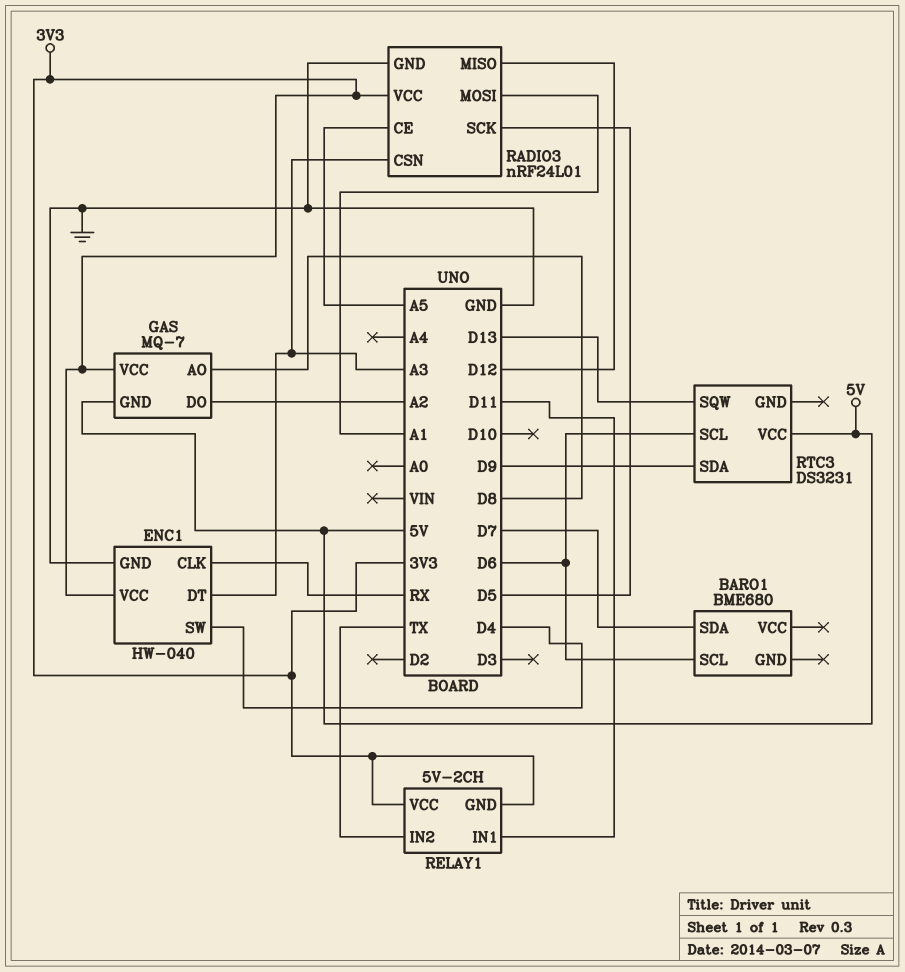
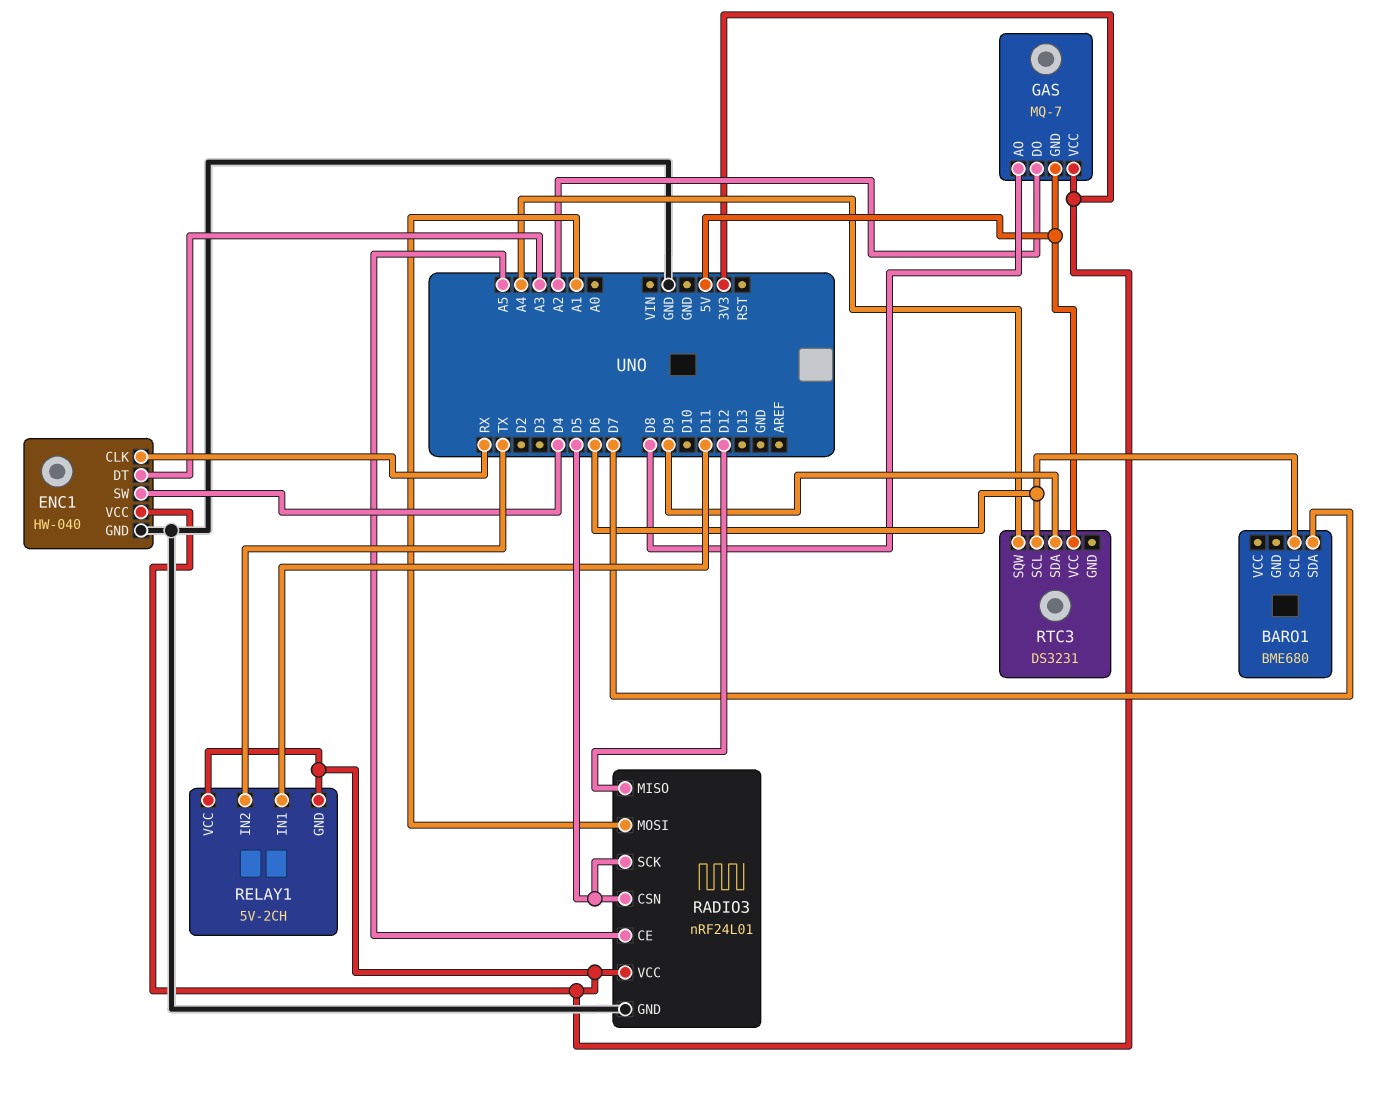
RADIO3 pin CSN: A3 -> D5
RTC3 pin SQW: D13 -> A4

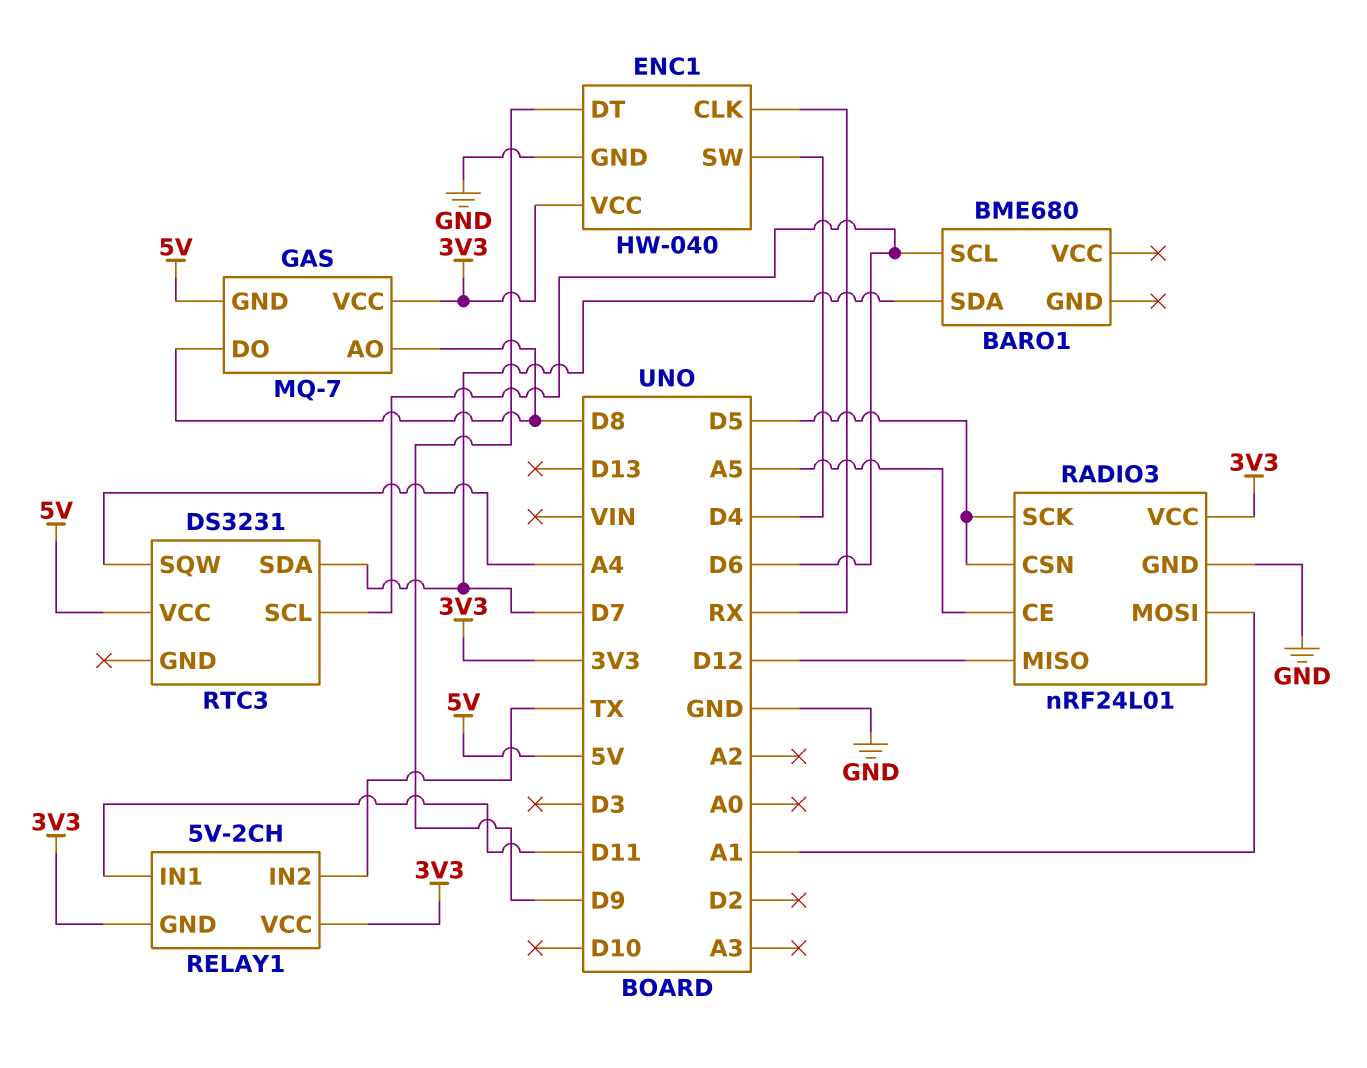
ENC1 pin DT: A3 -> D9
GAS pin DO: A2 -> D8
RTC3 pin SDA: D9 -> D7

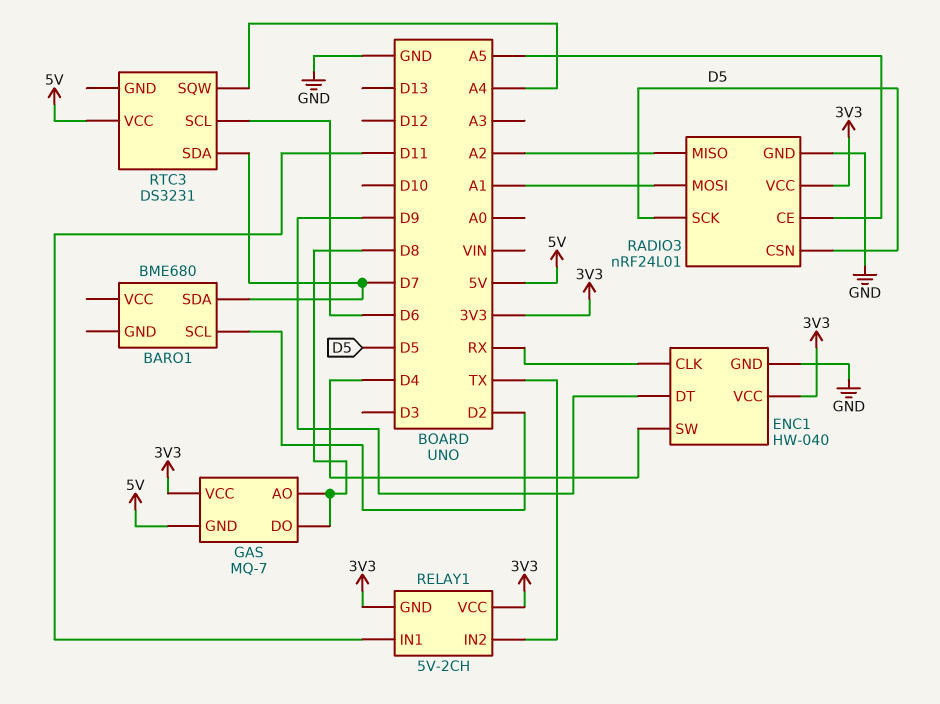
BARO1 pin SCL: D6 -> D2
RADIO3 pin MISO: D12 -> A2

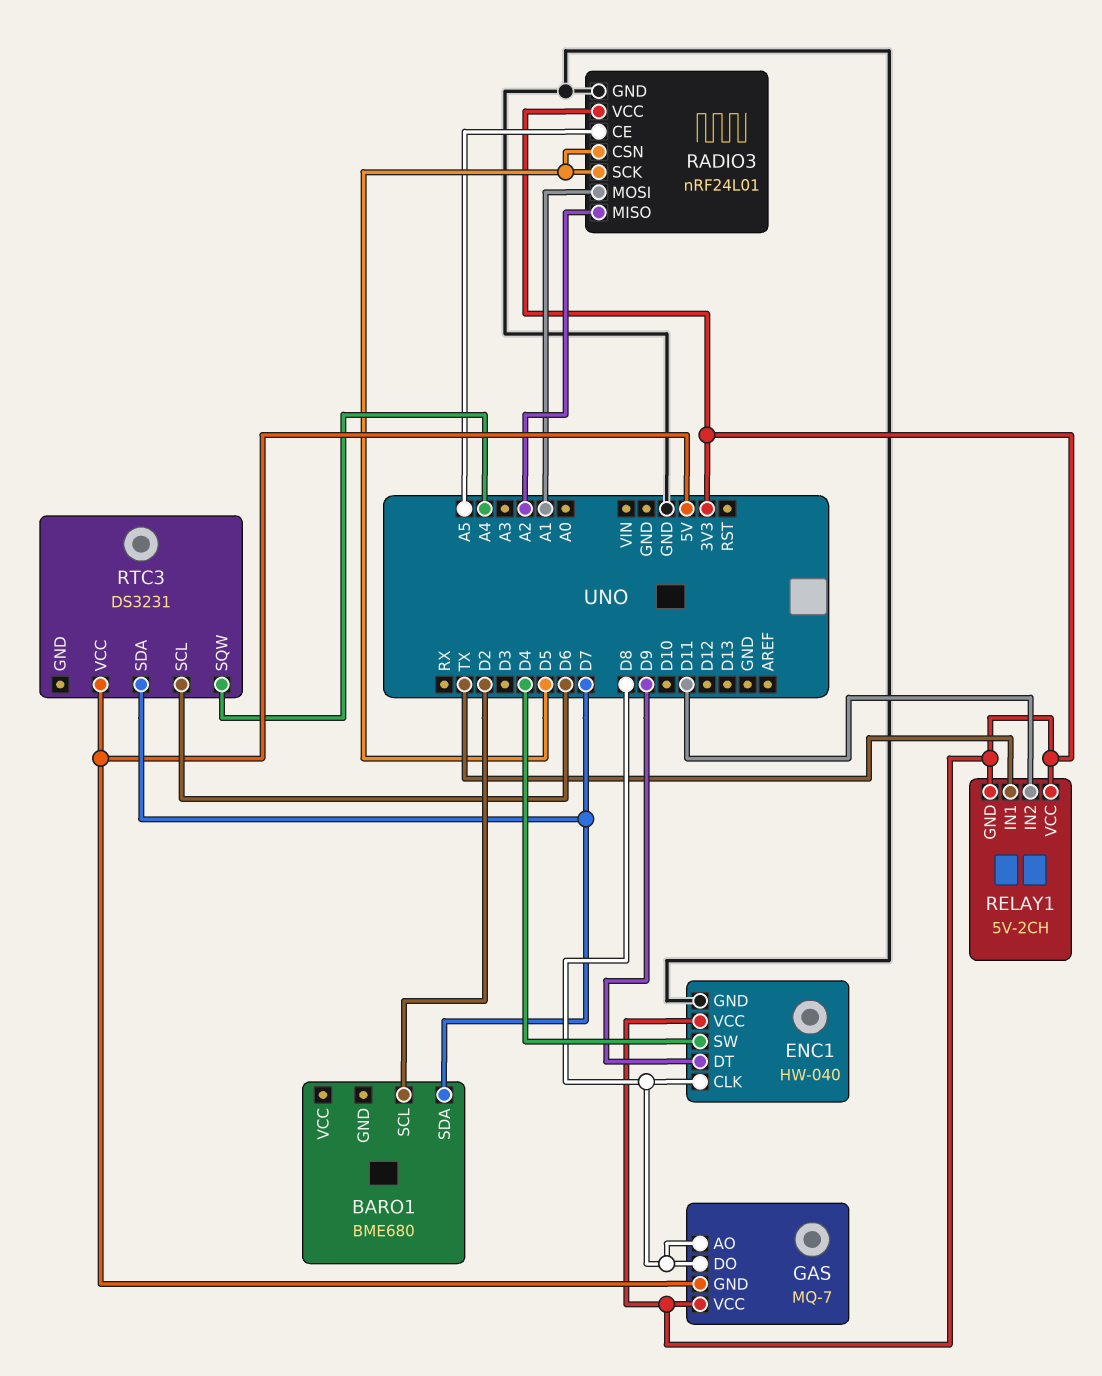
ENC1 pin CLK: RX -> D8
RELAY1 pin IN1: D11 -> TX
RELAY1 pin IN2: TX -> D11

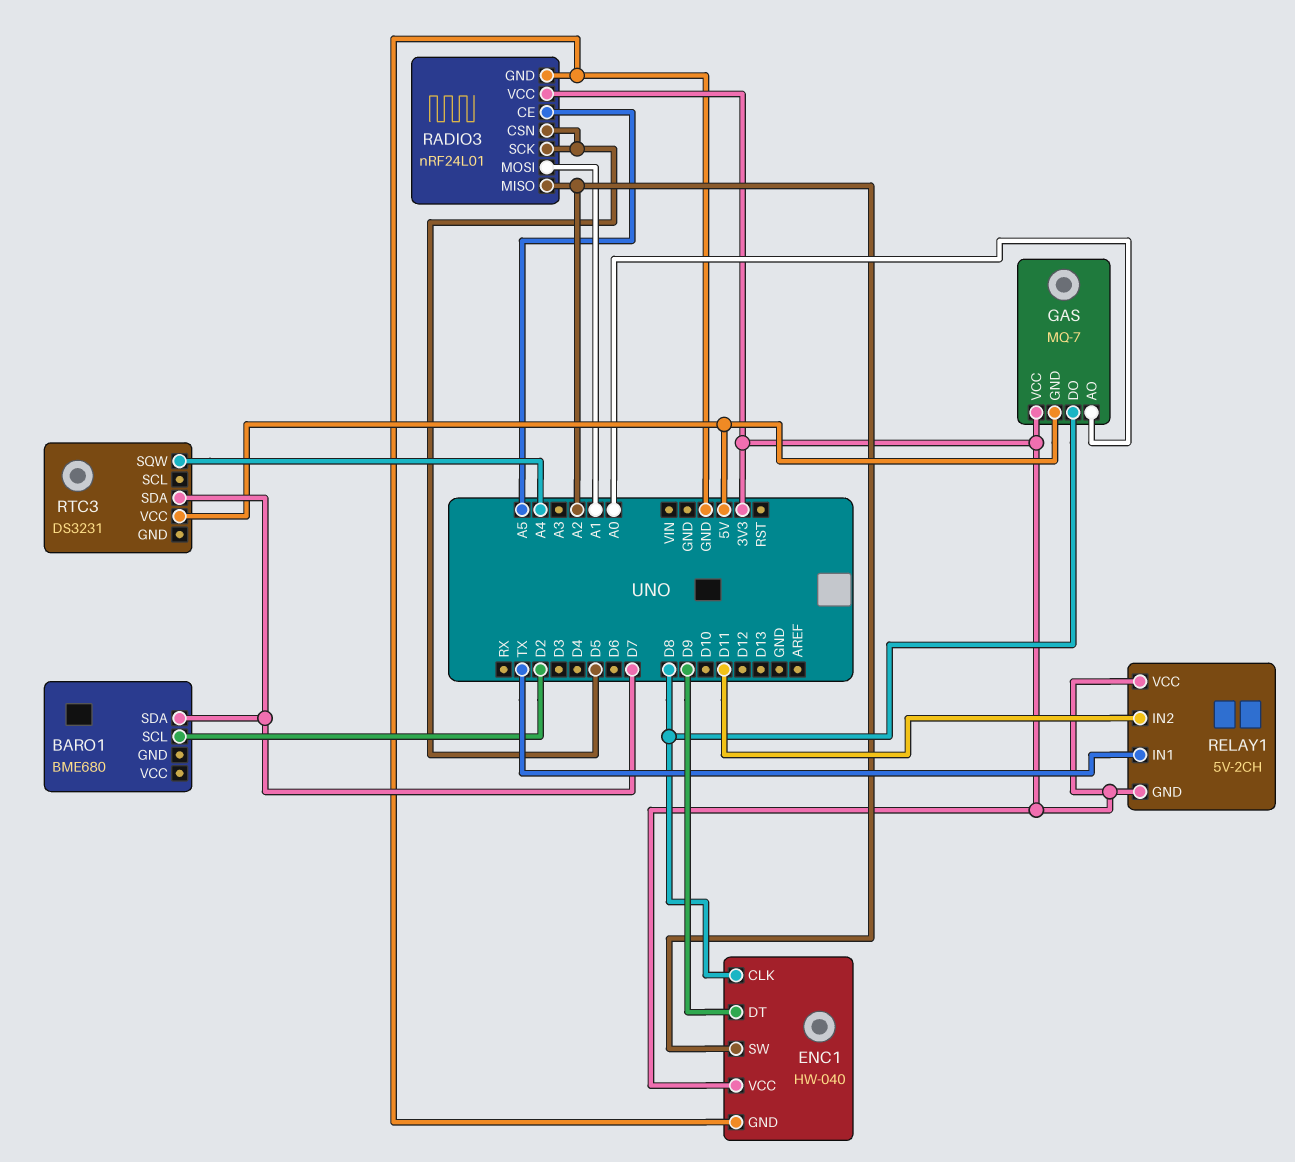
ENC1 pin SW: D4 -> A2
GAS pin AO: D8 -> A0
RTC3 pin SCL: D6 -> none

